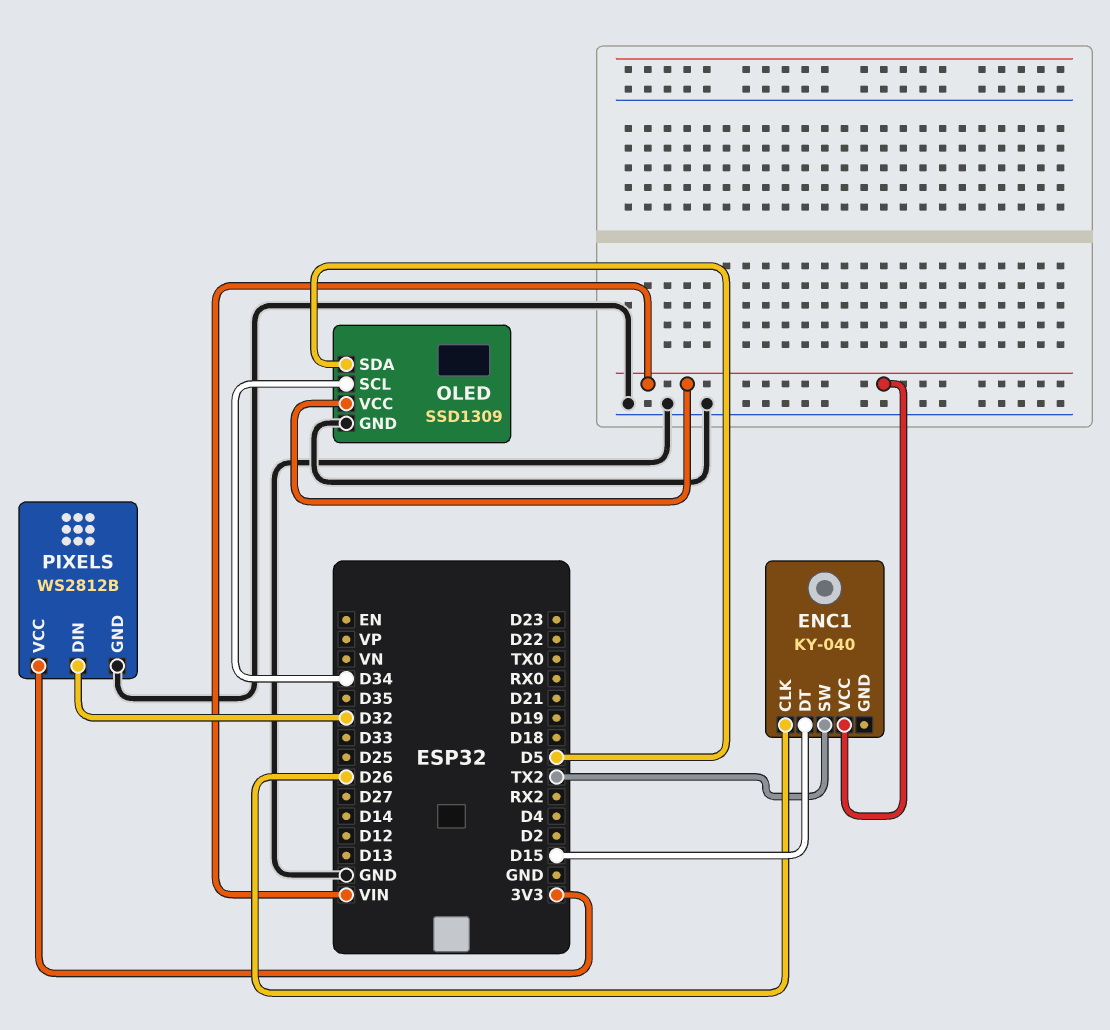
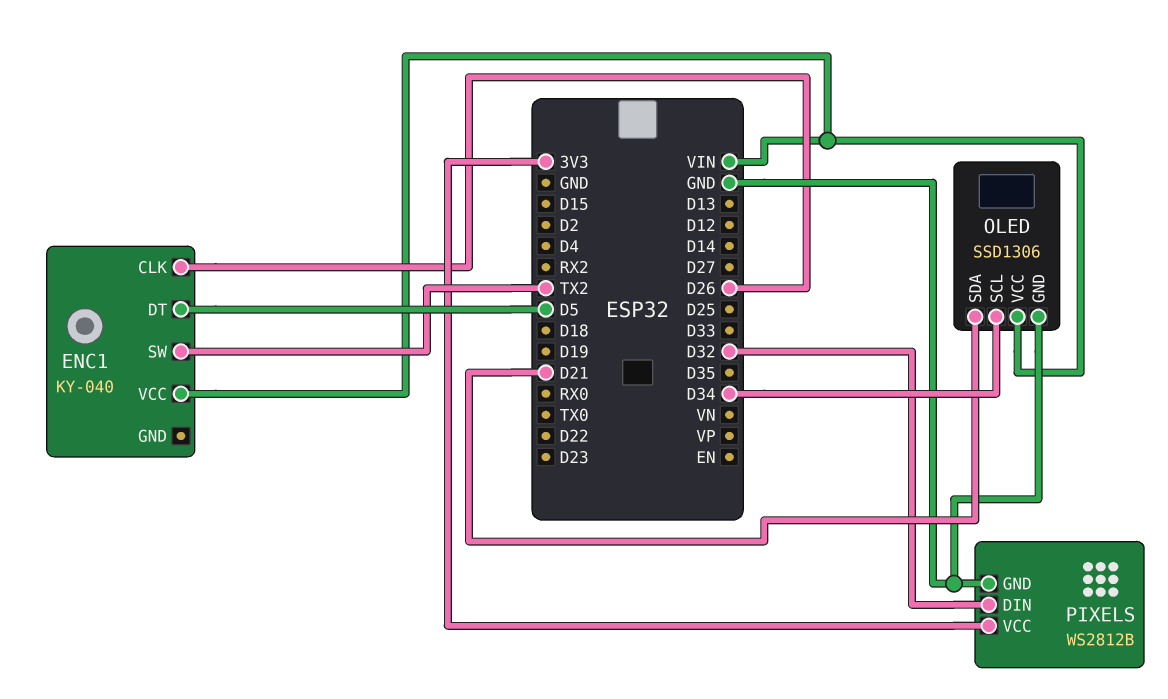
ENC1 pin DT: D15 -> D5
OLED: SSD1309 -> SSD1306
OLED pin SDA: D5 -> D21

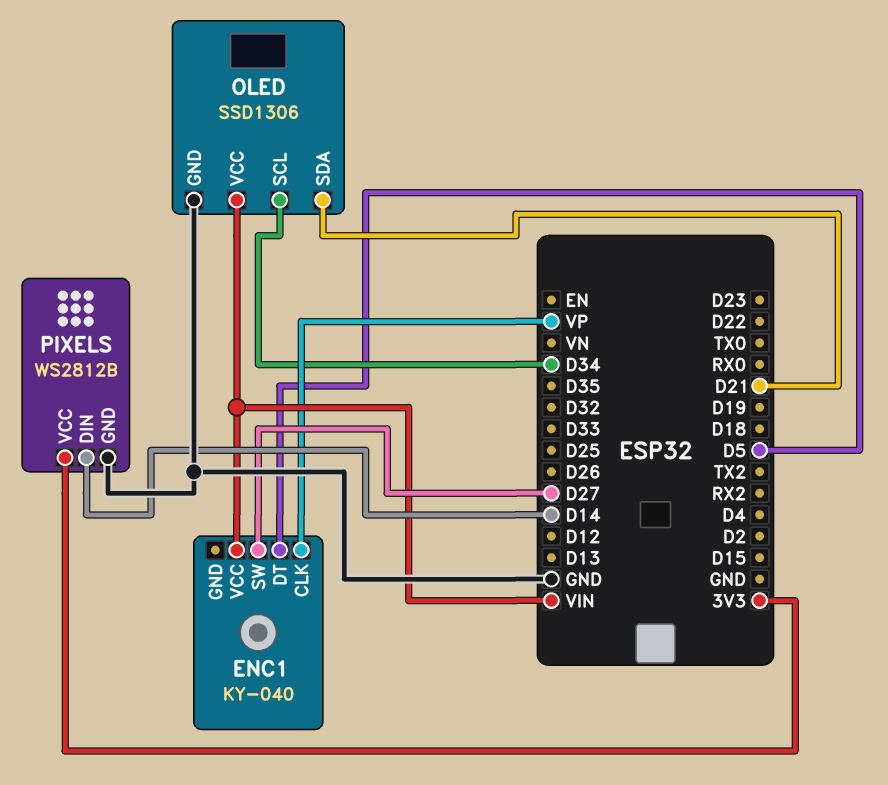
ENC1 pin CLK: D26 -> VP
ENC1 pin SW: TX2 -> D27
PIXELS pin DIN: D32 -> D14

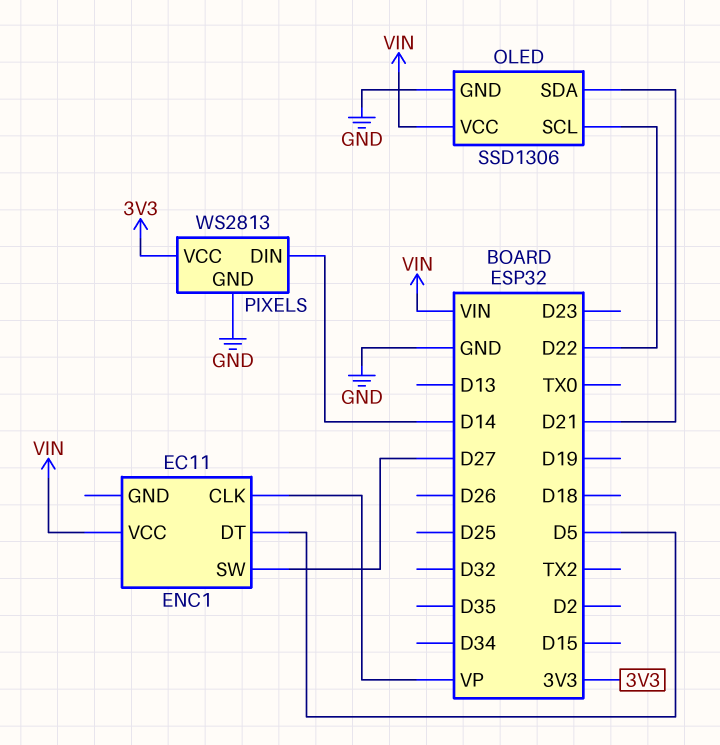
ENC1: KY-040 -> EC11
OLED pin SCL: D34 -> D22
PIXELS: WS2812B -> WS2813

